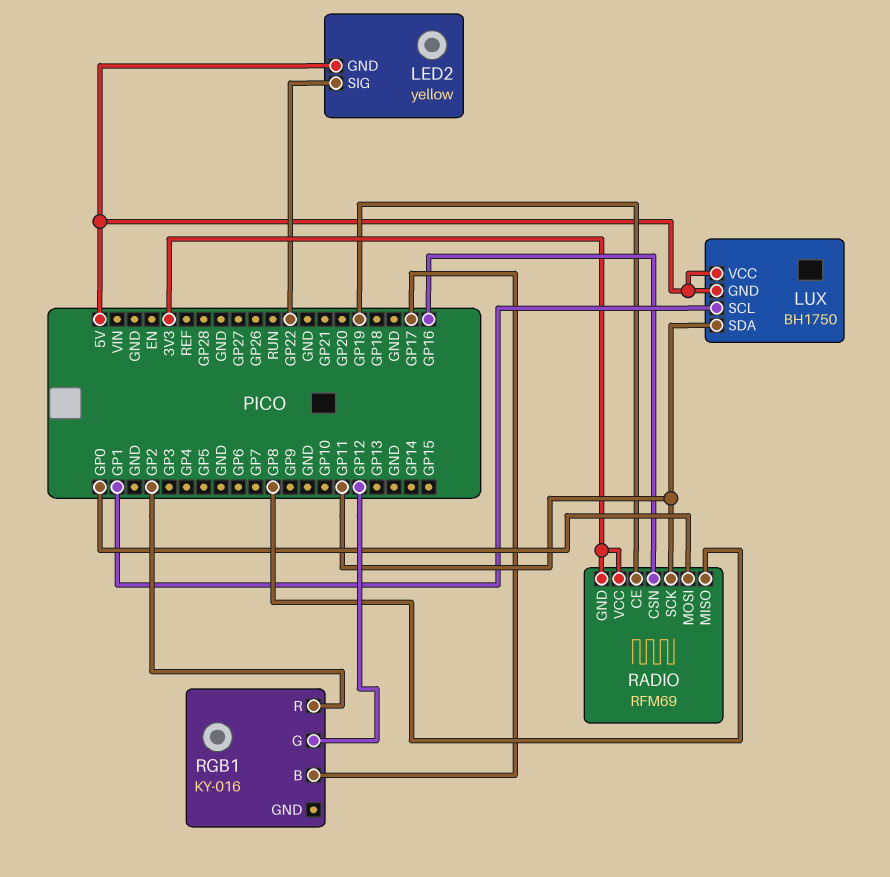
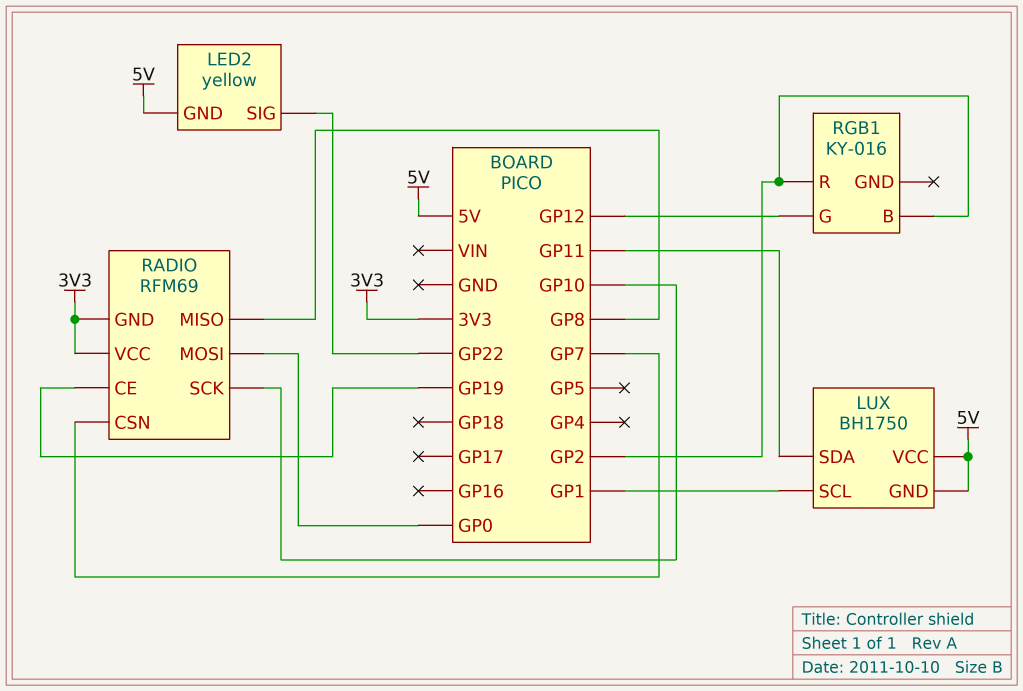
RADIO pin CSN: GP16 -> GP7
RADIO pin SCK: GP11 -> GP10
RGB1 pin B: GP17 -> GP2

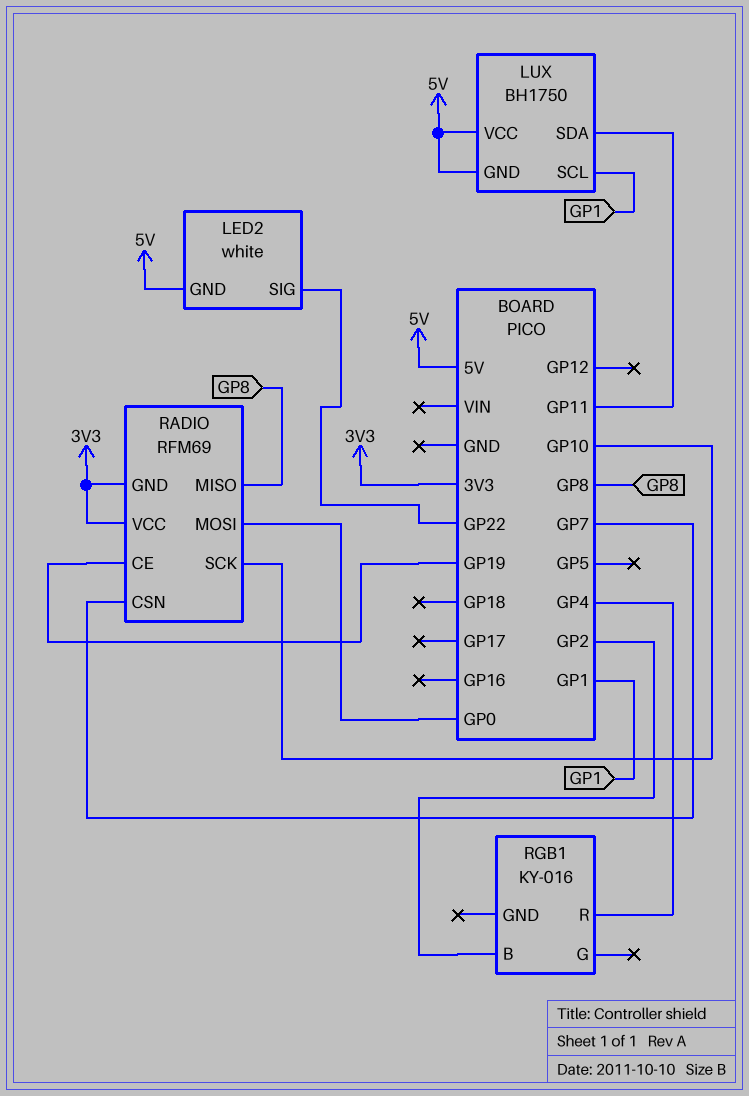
LED2: yellow -> white
RGB1 pin G: GP12 -> none
RGB1 pin R: GP2 -> GP4

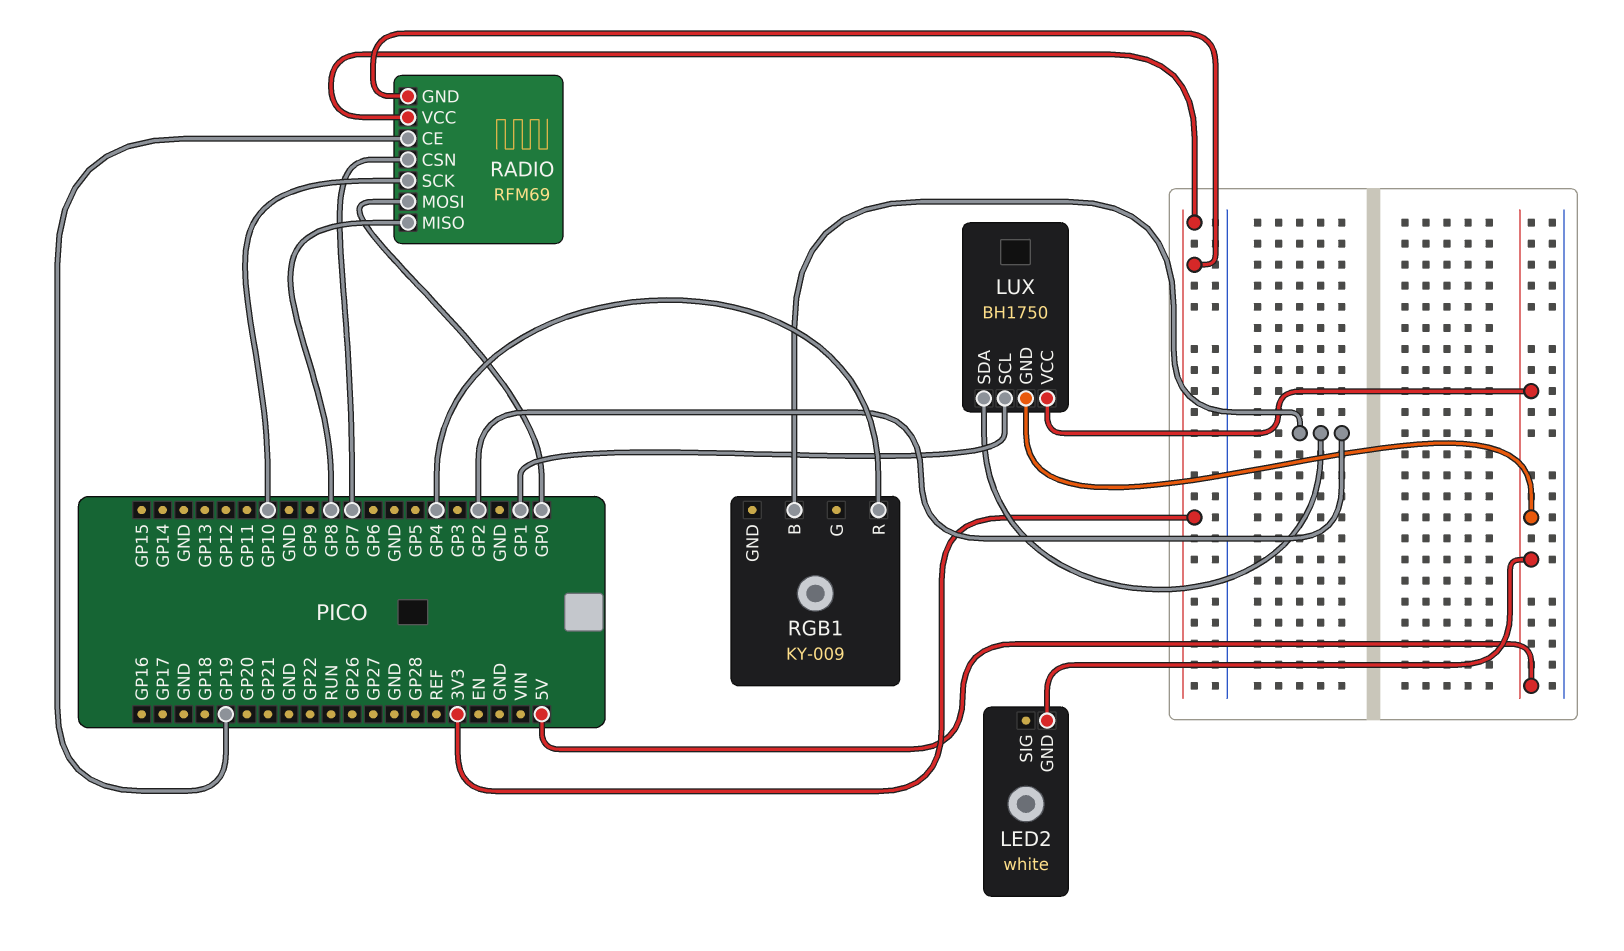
LED2 pin SIG: GP22 -> none
LUX pin SDA: GP11 -> GP2
RGB1: KY-016 -> KY-009

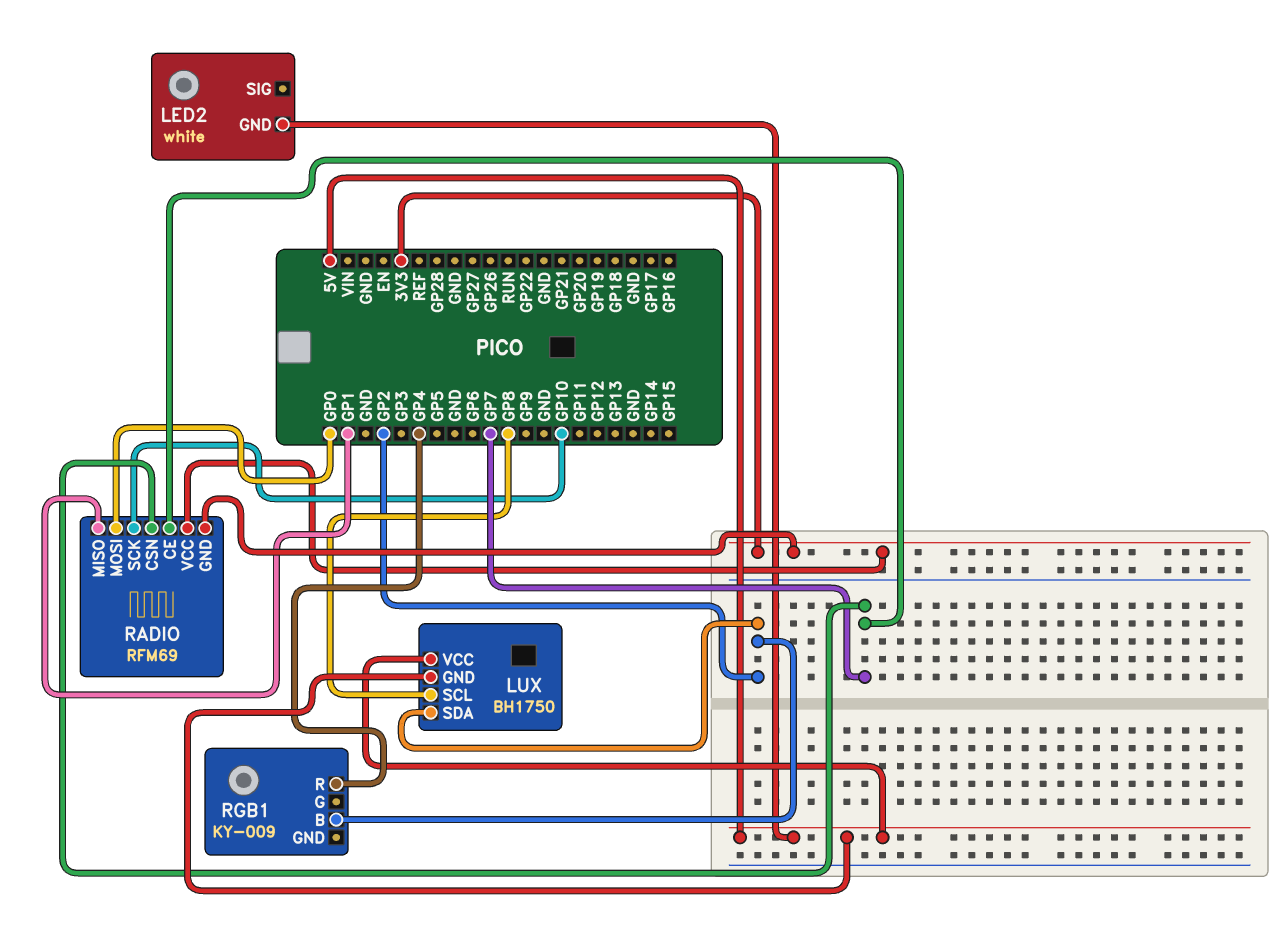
LUX pin SCL: GP1 -> GP8
RADIO pin CE: GP19 -> GP7
RADIO pin MISO: GP8 -> GP1

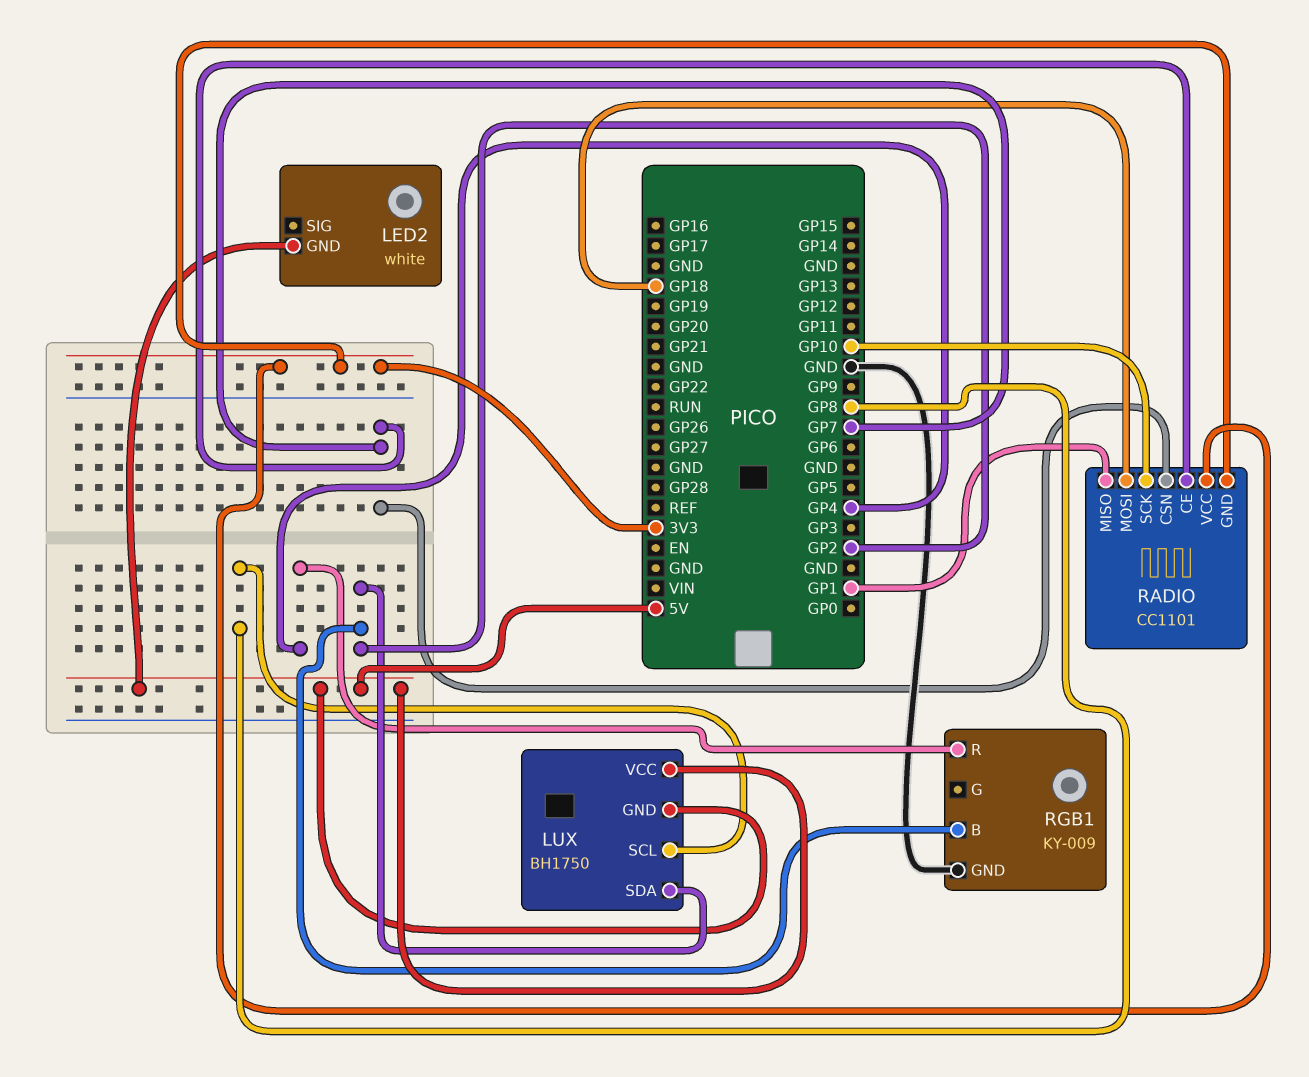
RADIO: RFM69 -> CC1101
RADIO pin MOSI: GP0 -> GP18
RGB1 pin GND: none -> GND

